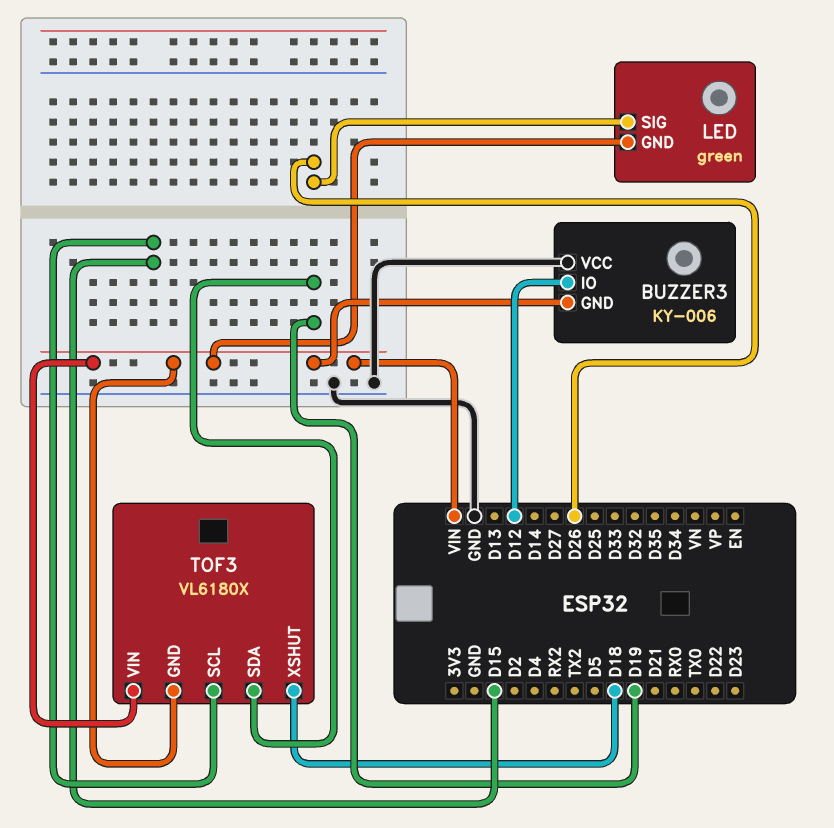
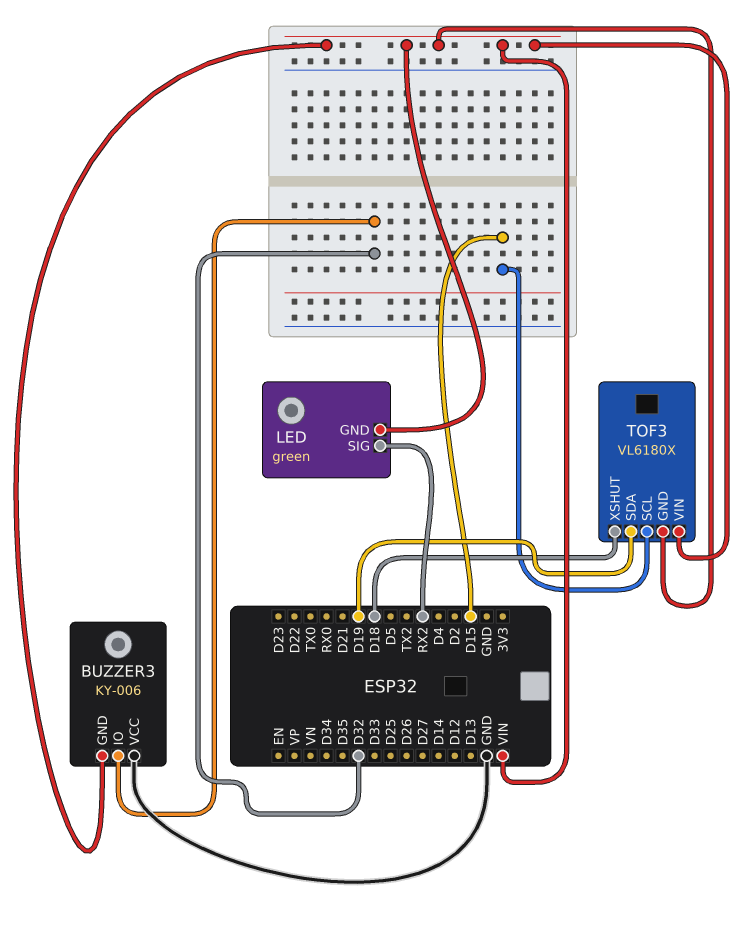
BUZZER3 pin IO: D12 -> D32
LED pin SIG: D26 -> RX2

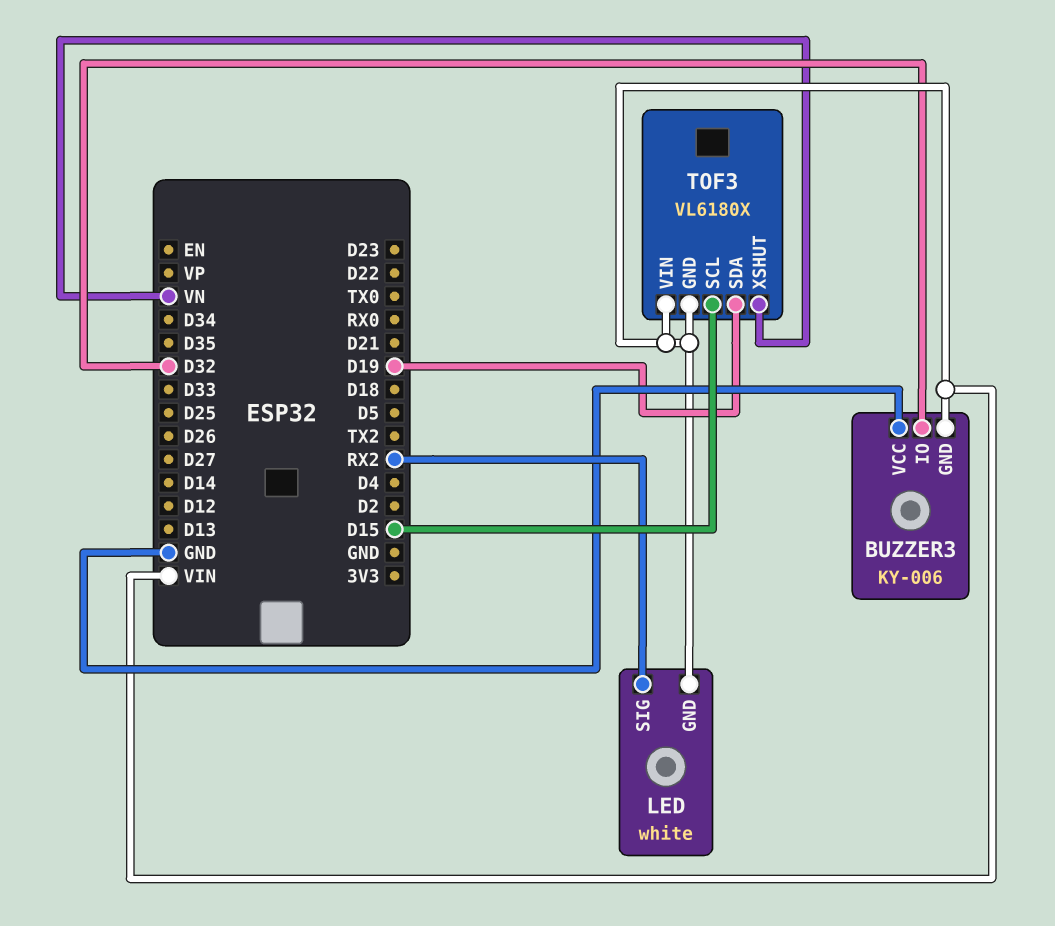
LED: green -> white
TOF3 pin XSHUT: D18 -> VN

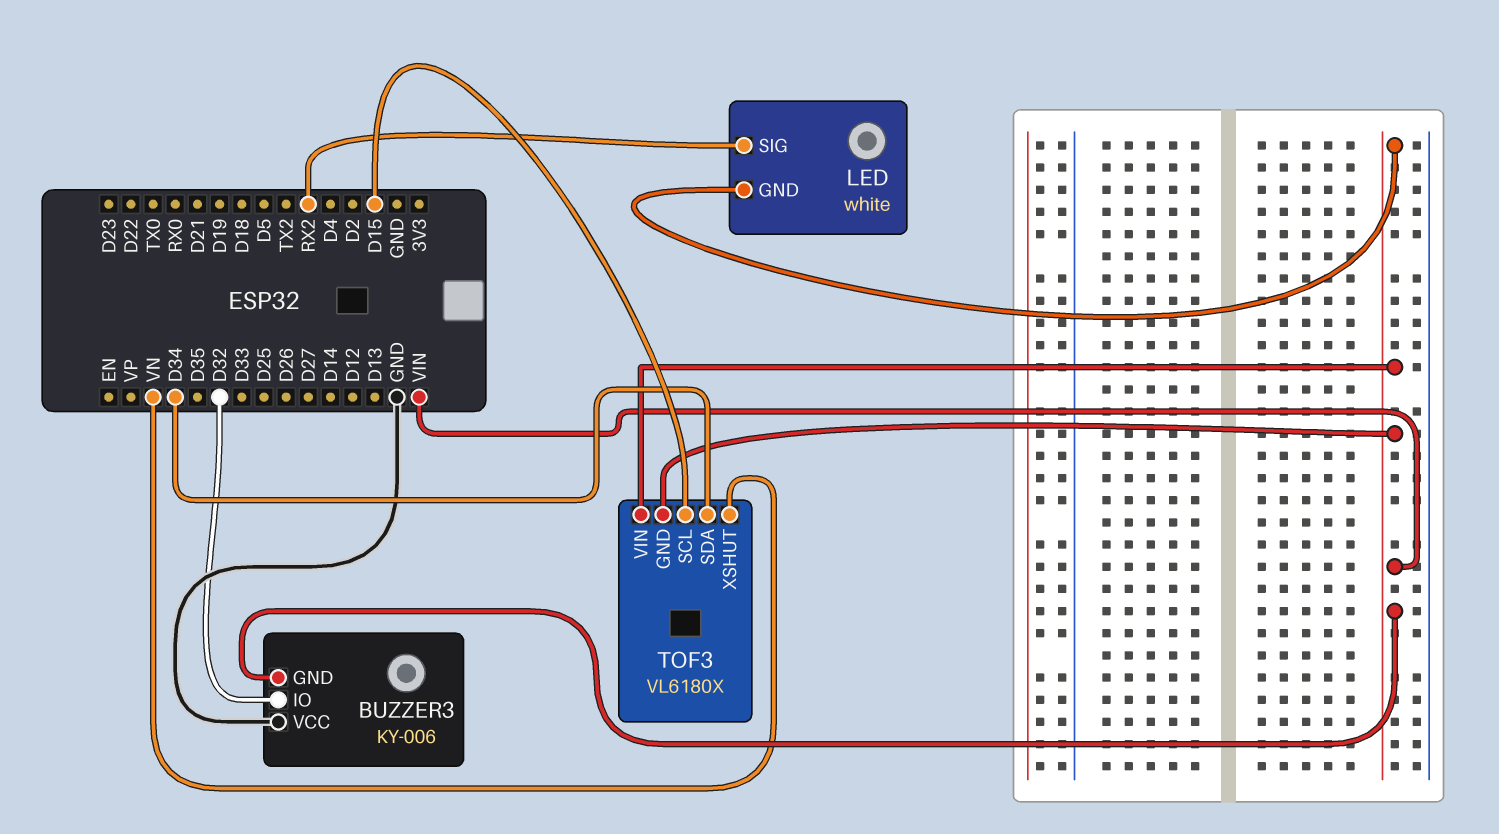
TOF3 pin SDA: D19 -> D34

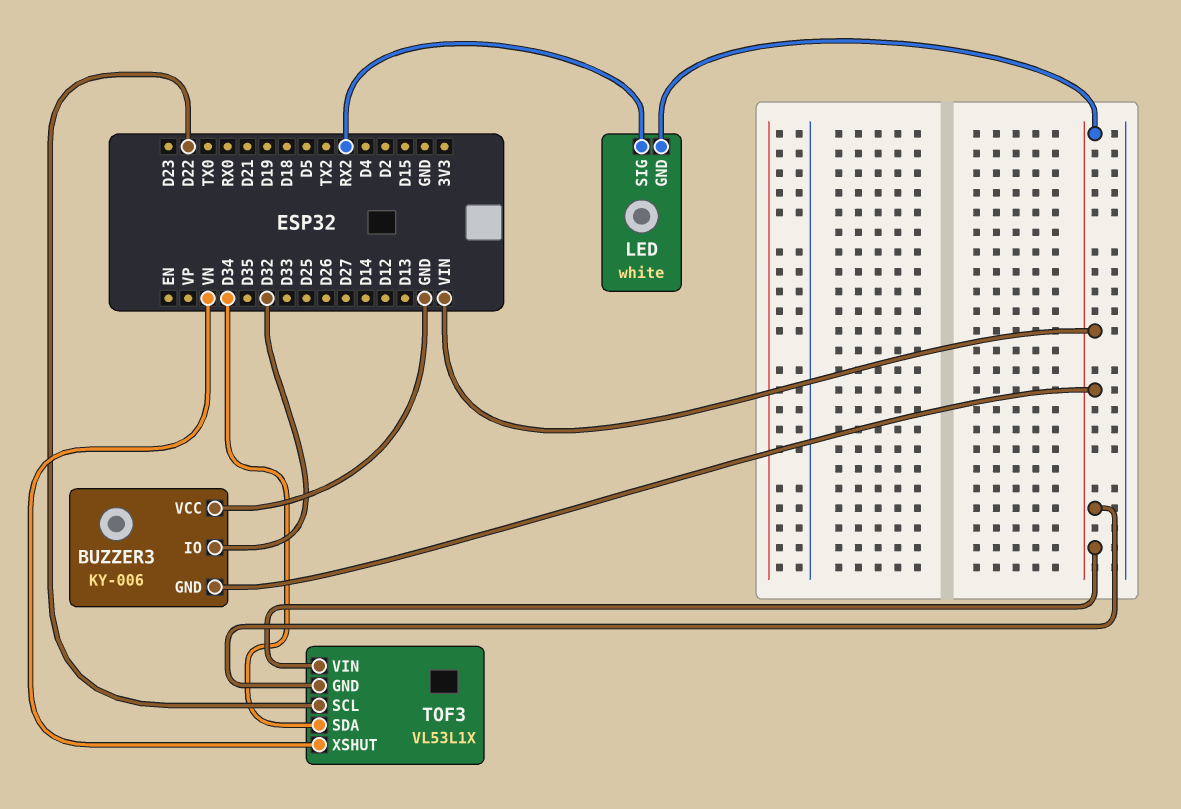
TOF3: VL6180X -> VL53L1X
TOF3 pin SCL: D15 -> D22

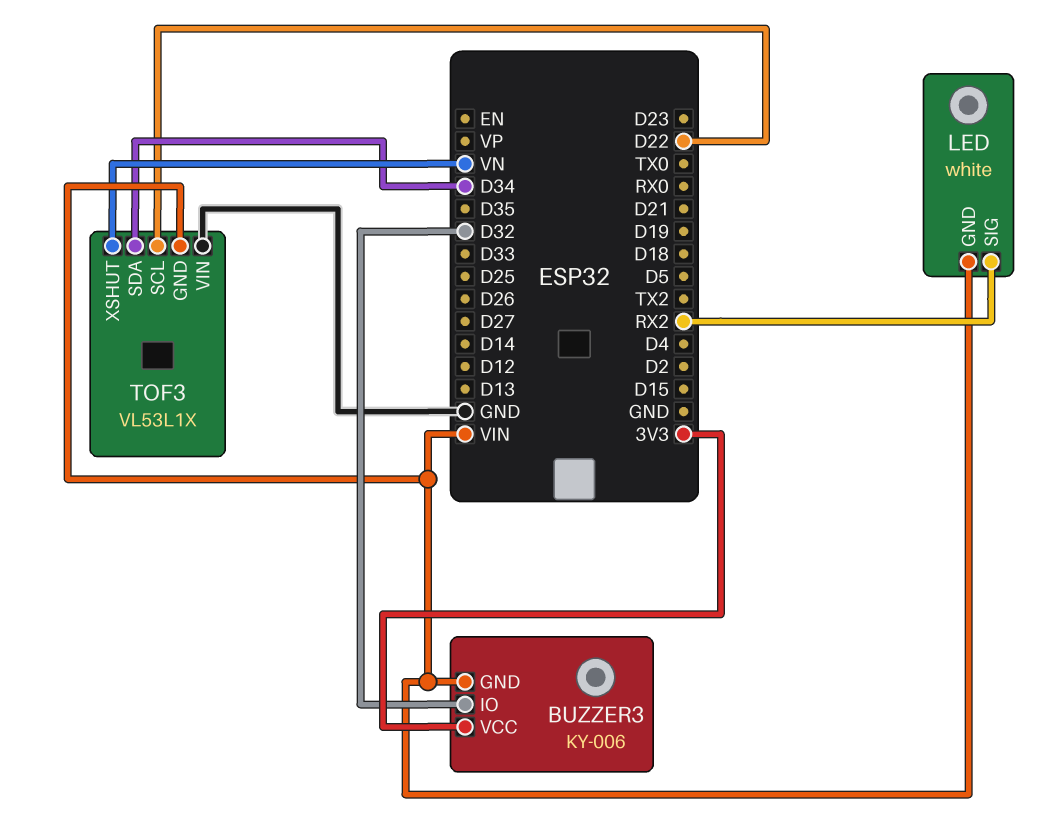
BUZZER3 pin VCC: GND -> 3V3
TOF3 pin VIN: VIN -> GND

